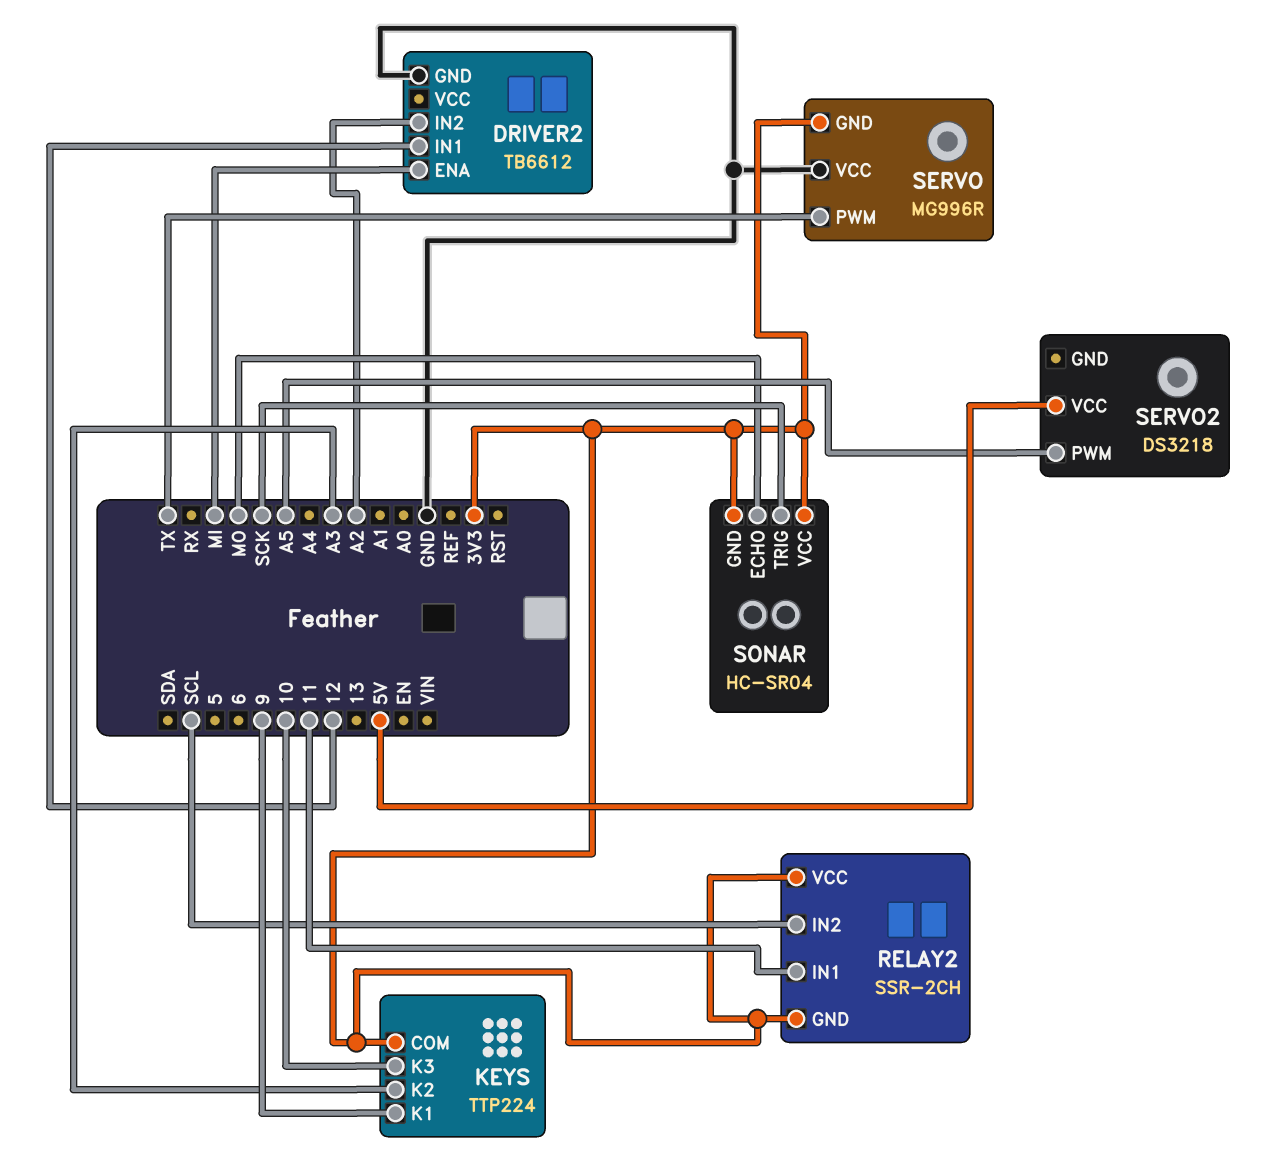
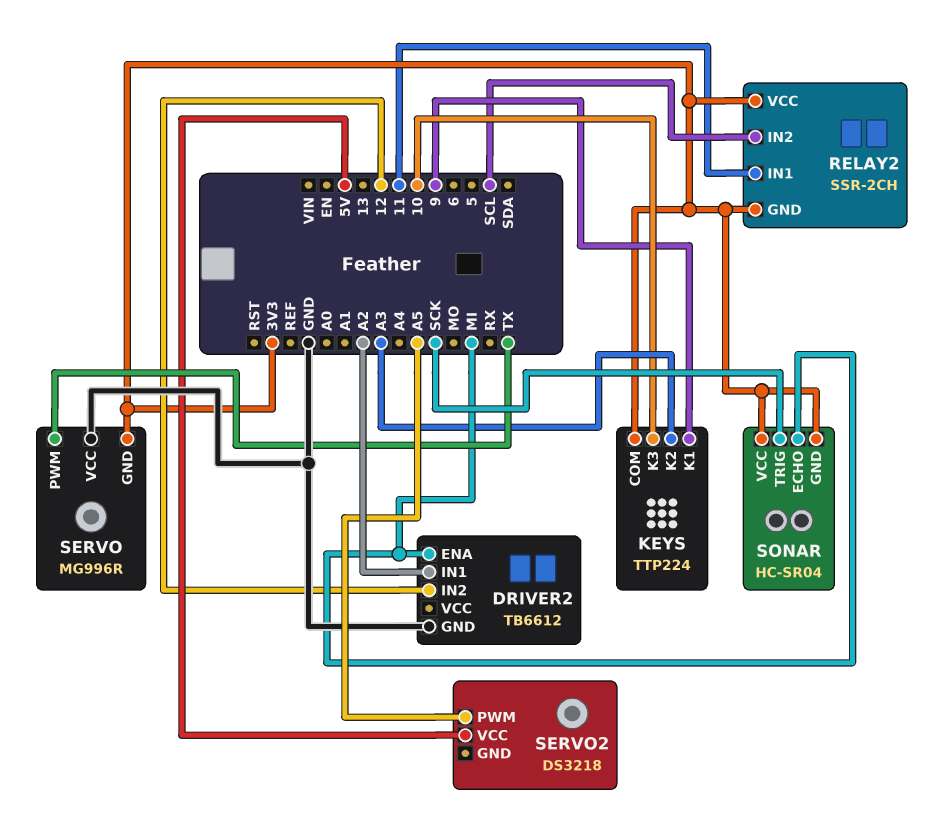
DRIVER2 pin IN1: 12 -> A2
DRIVER2 pin IN2: A2 -> 12
SONAR pin ECHO: MO -> MI

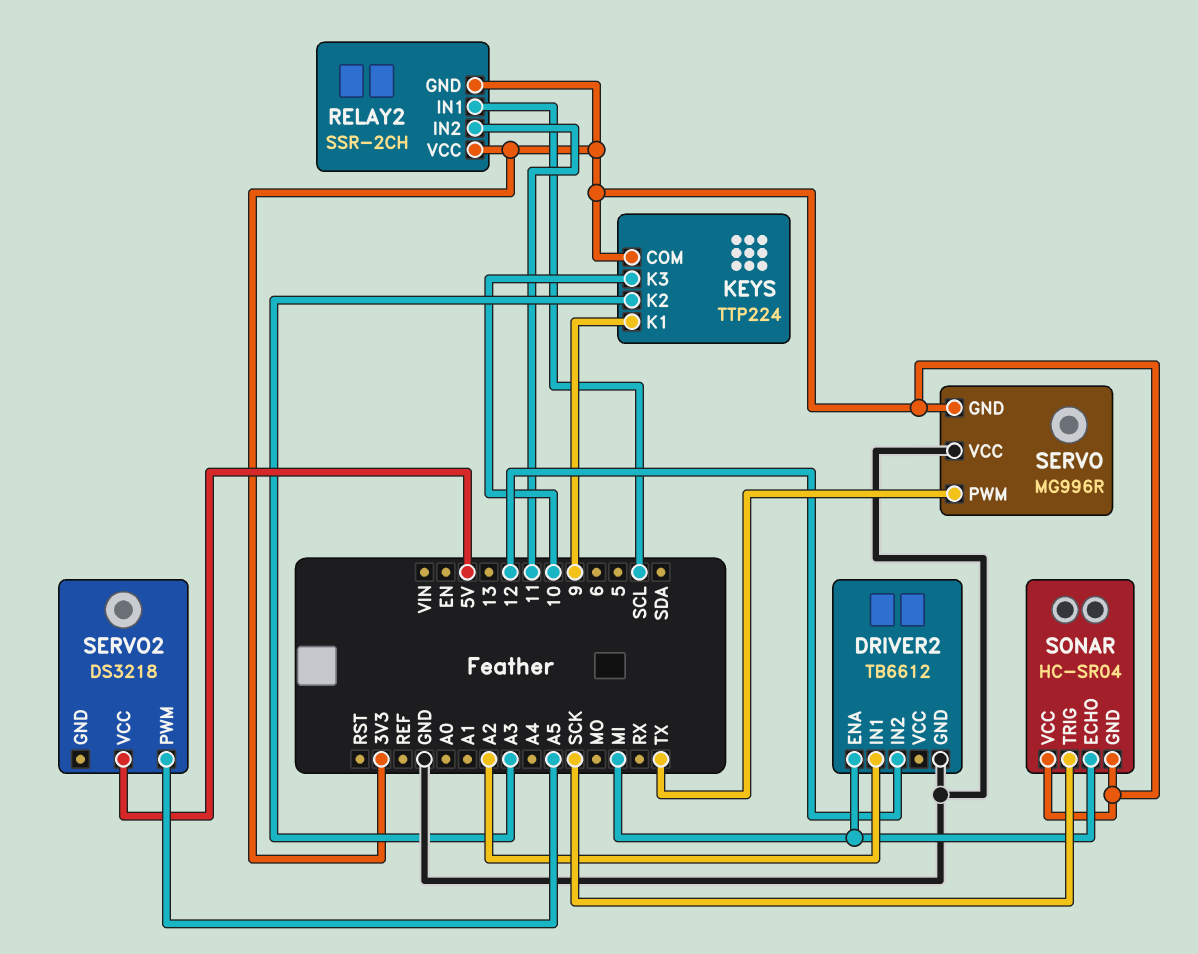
RELAY2 pin IN1: 11 -> SCL
RELAY2 pin IN2: SCL -> 11

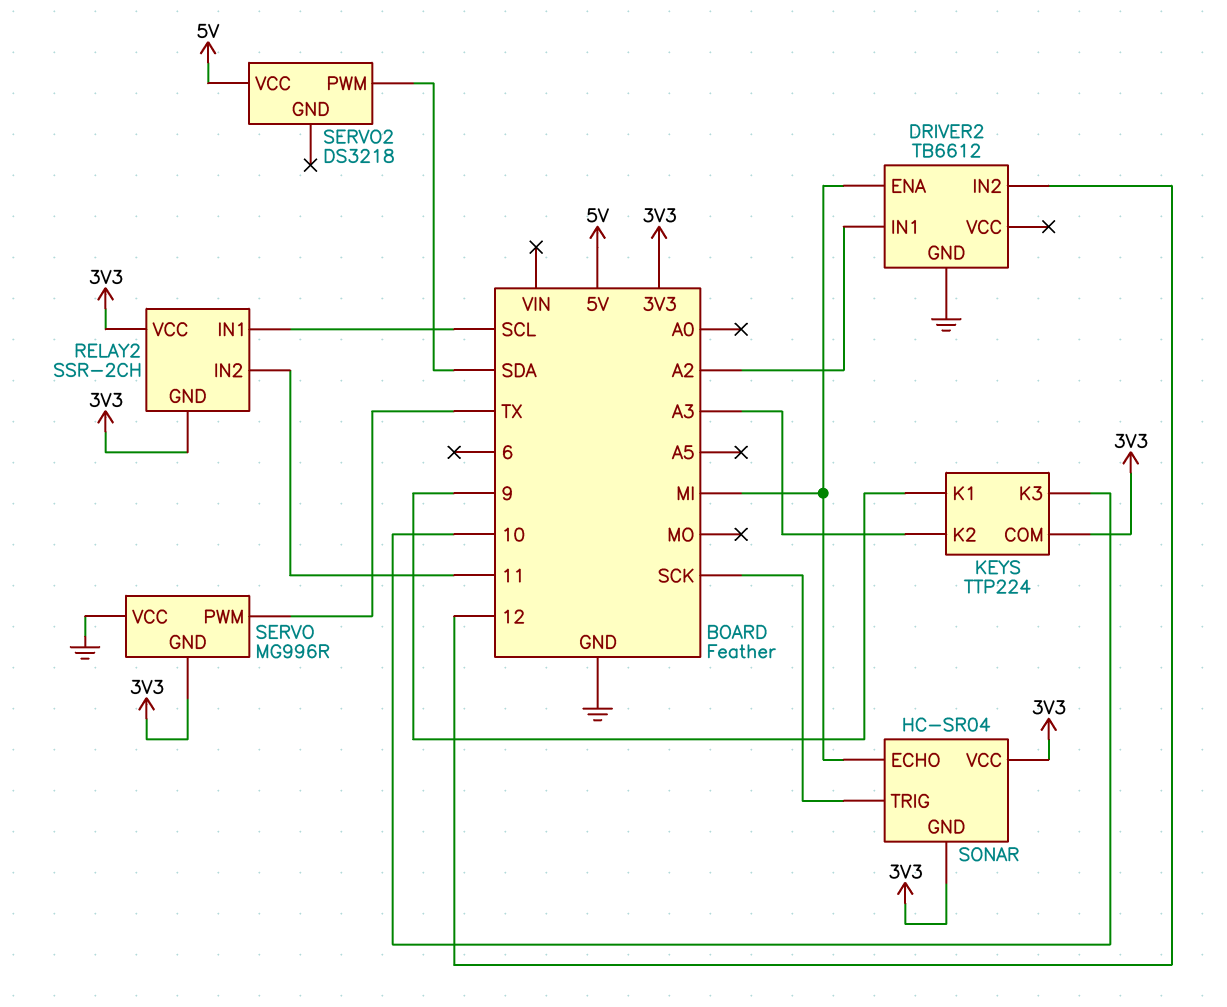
SERVO2 pin PWM: A5 -> SDA

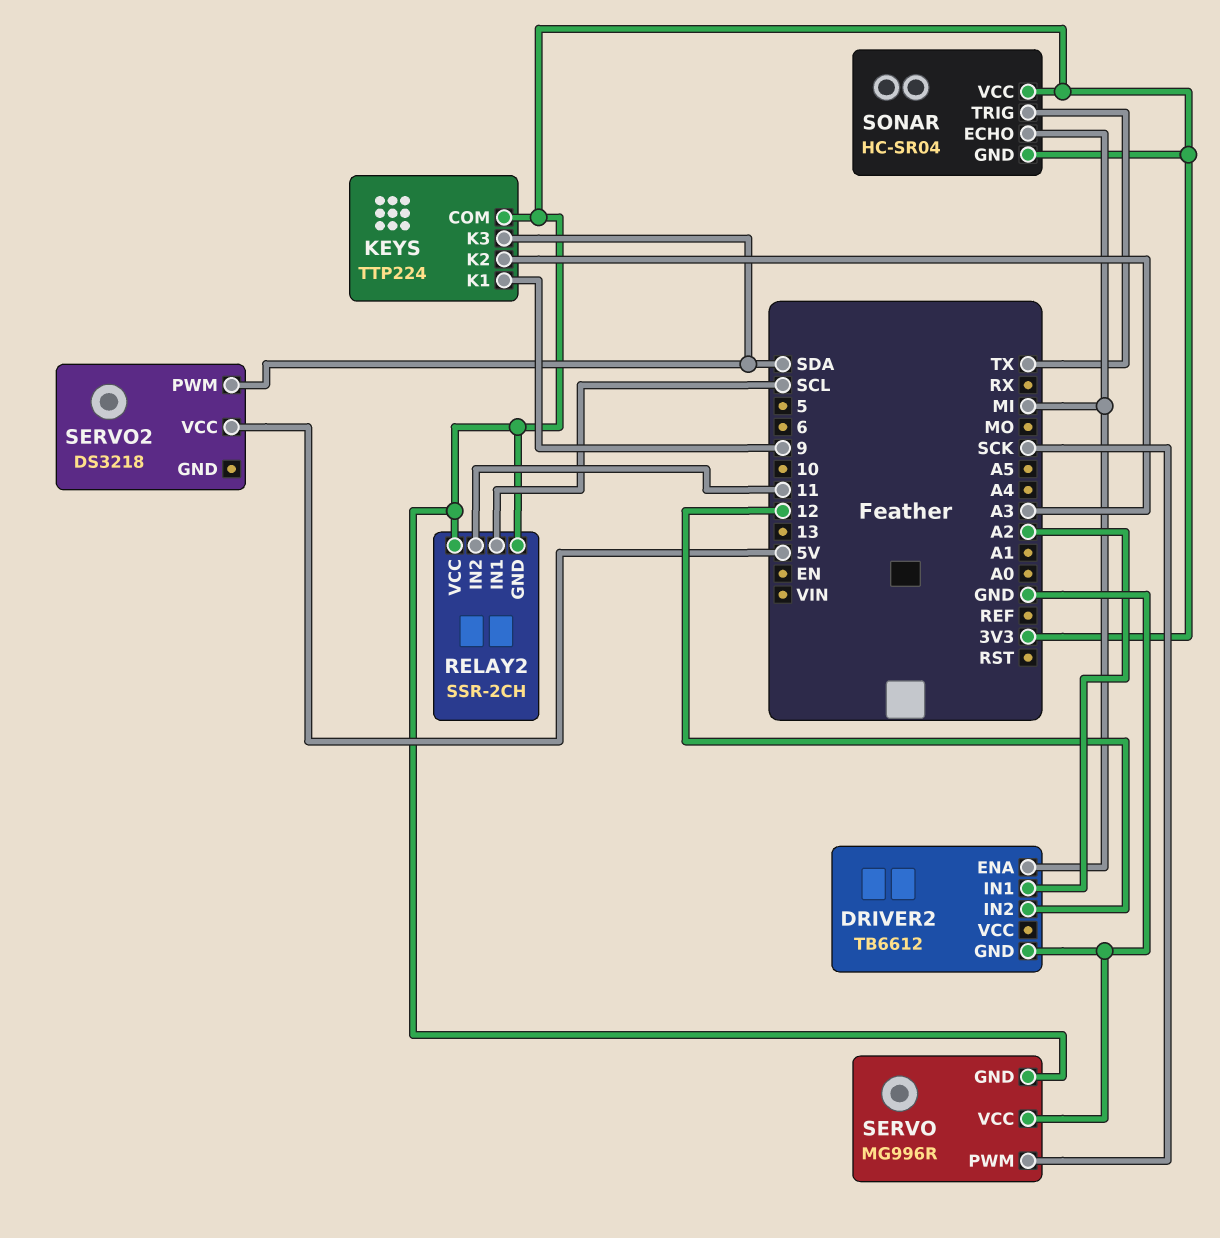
KEYS pin K3: 10 -> SDA
SERVO pin PWM: TX -> SCK
SONAR pin TRIG: SCK -> TX

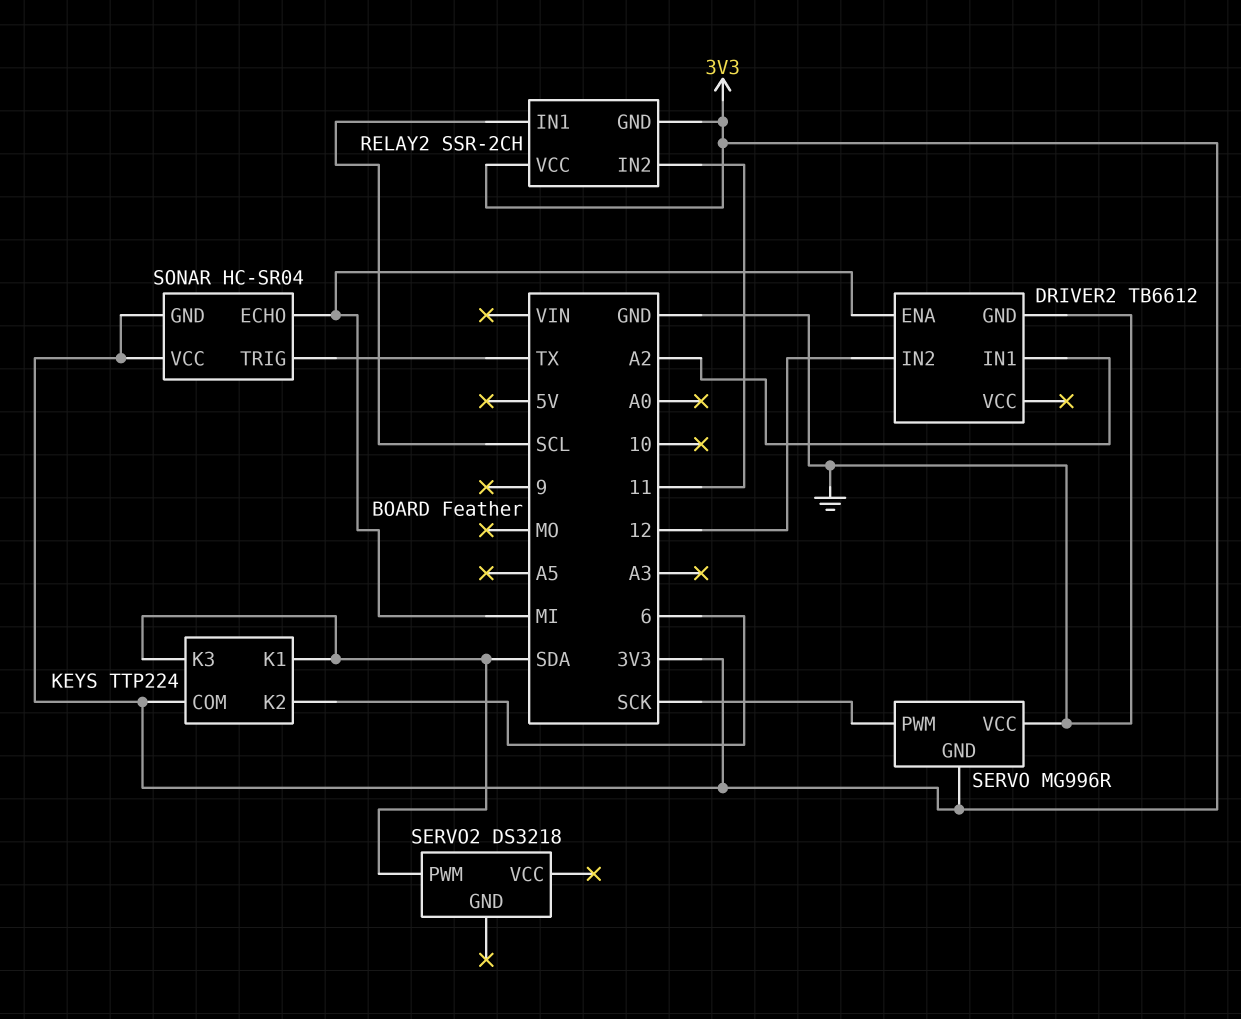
KEYS pin K1: 9 -> SDA
KEYS pin K2: A3 -> 6
SERVO2 pin VCC: 5V -> none

